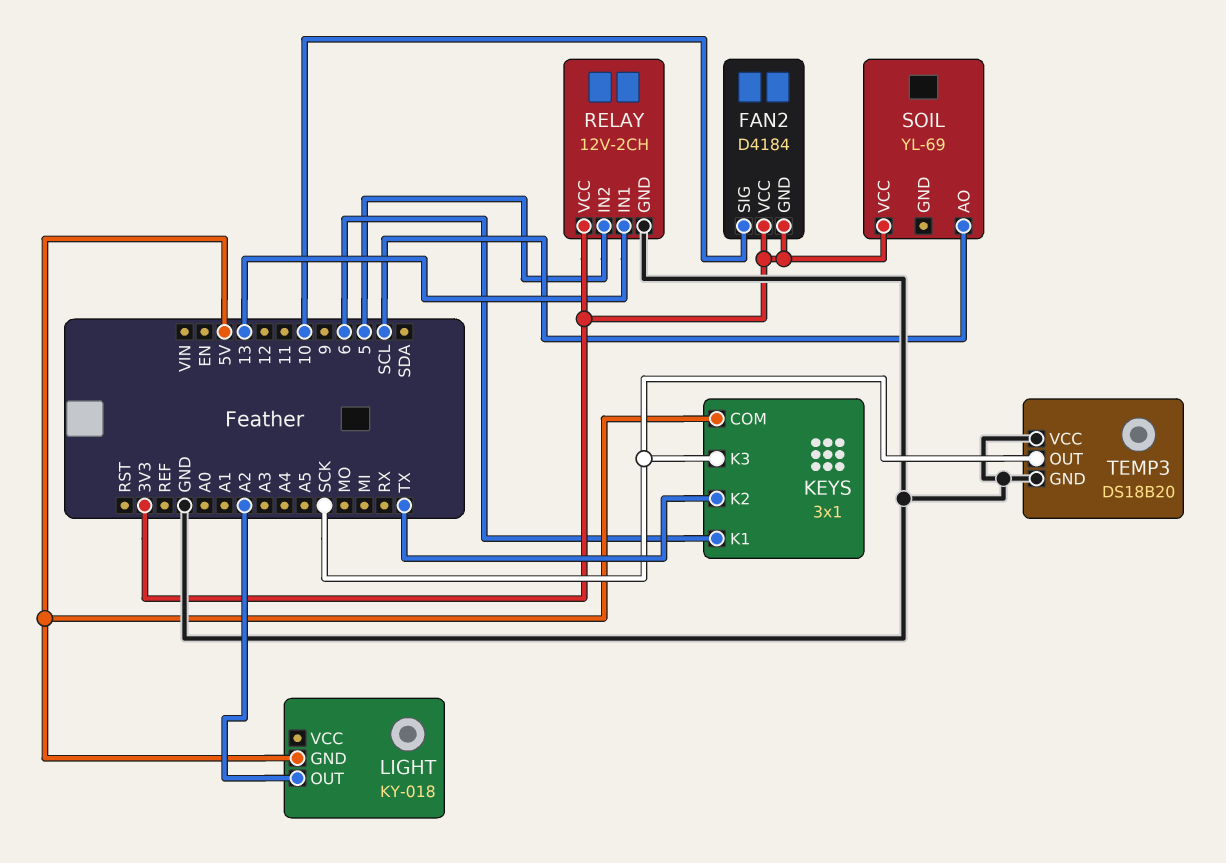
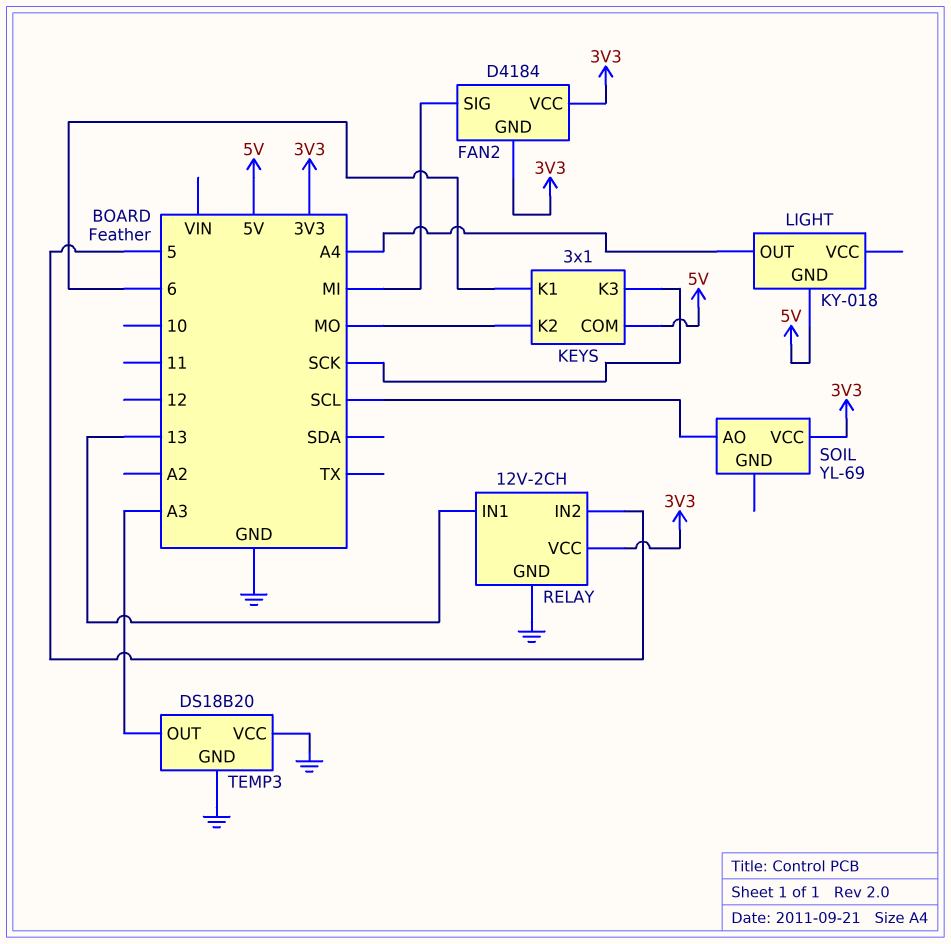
FAN2 pin SIG: 10 -> MI
KEYS pin K2: TX -> MO
LIGHT pin OUT: A2 -> A4
TEMP3 pin OUT: SCK -> A3

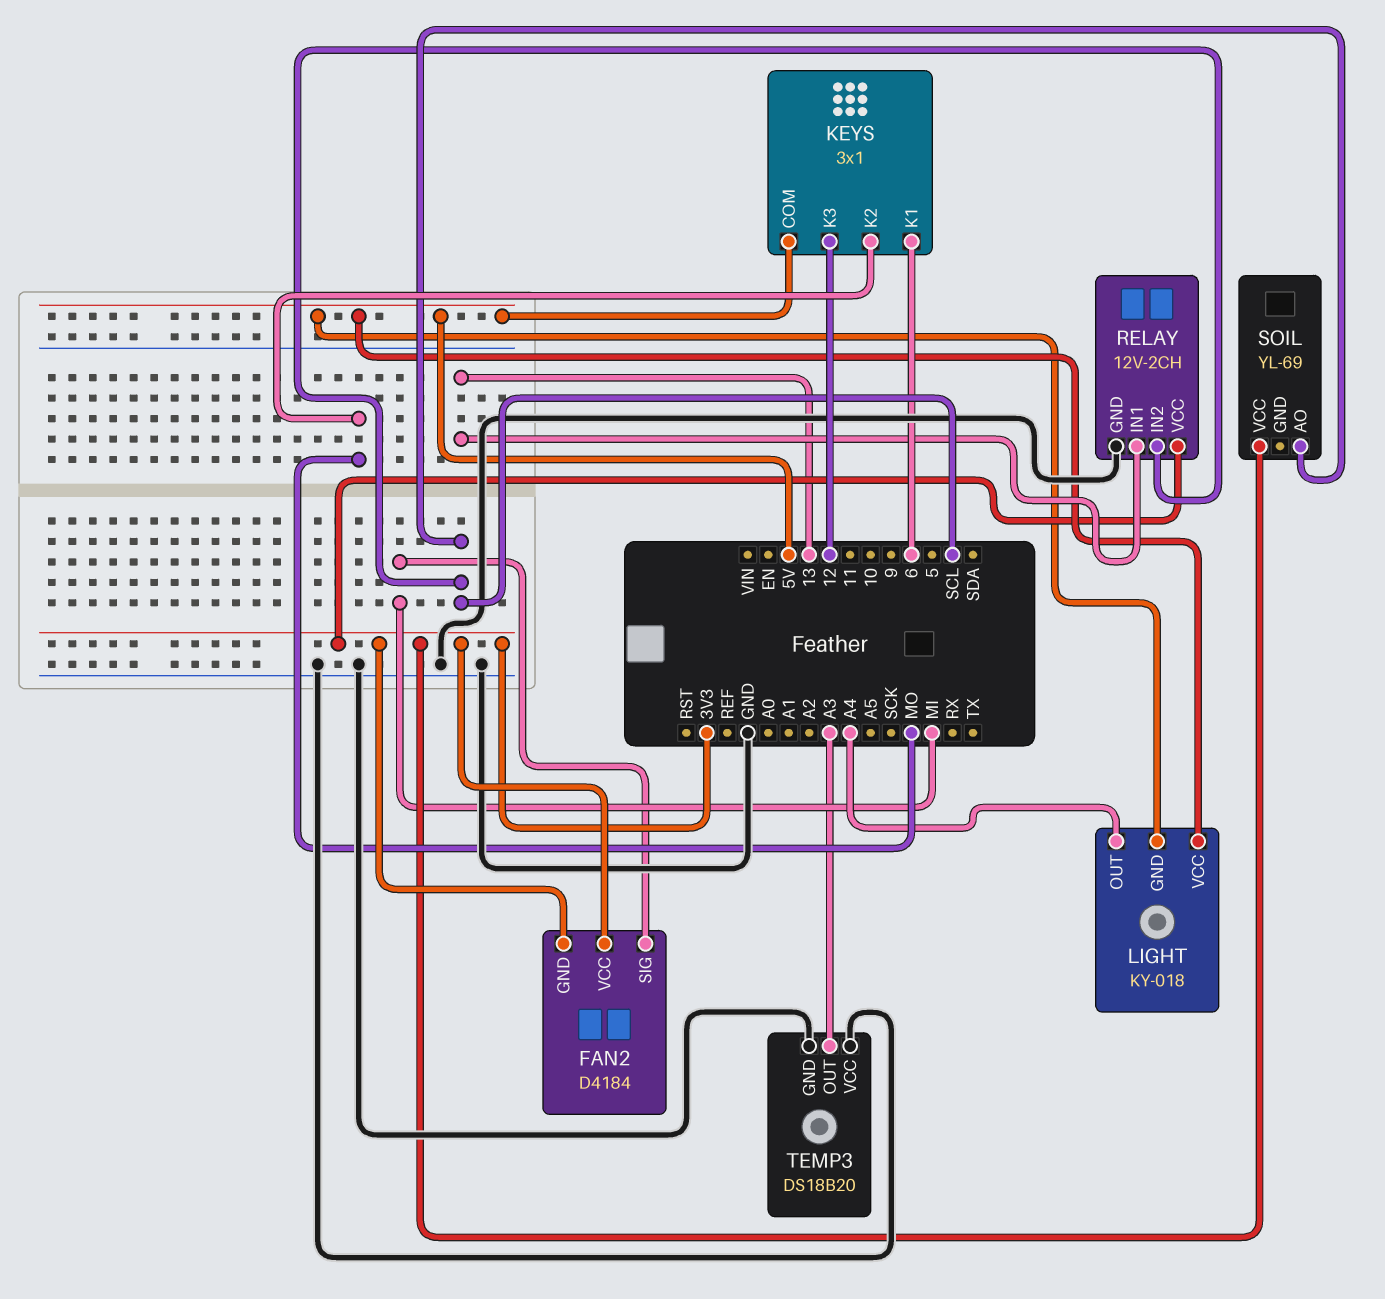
KEYS pin K3: SCK -> 12
LIGHT pin VCC: none -> 5V
RELAY pin IN2: 5 -> SCL

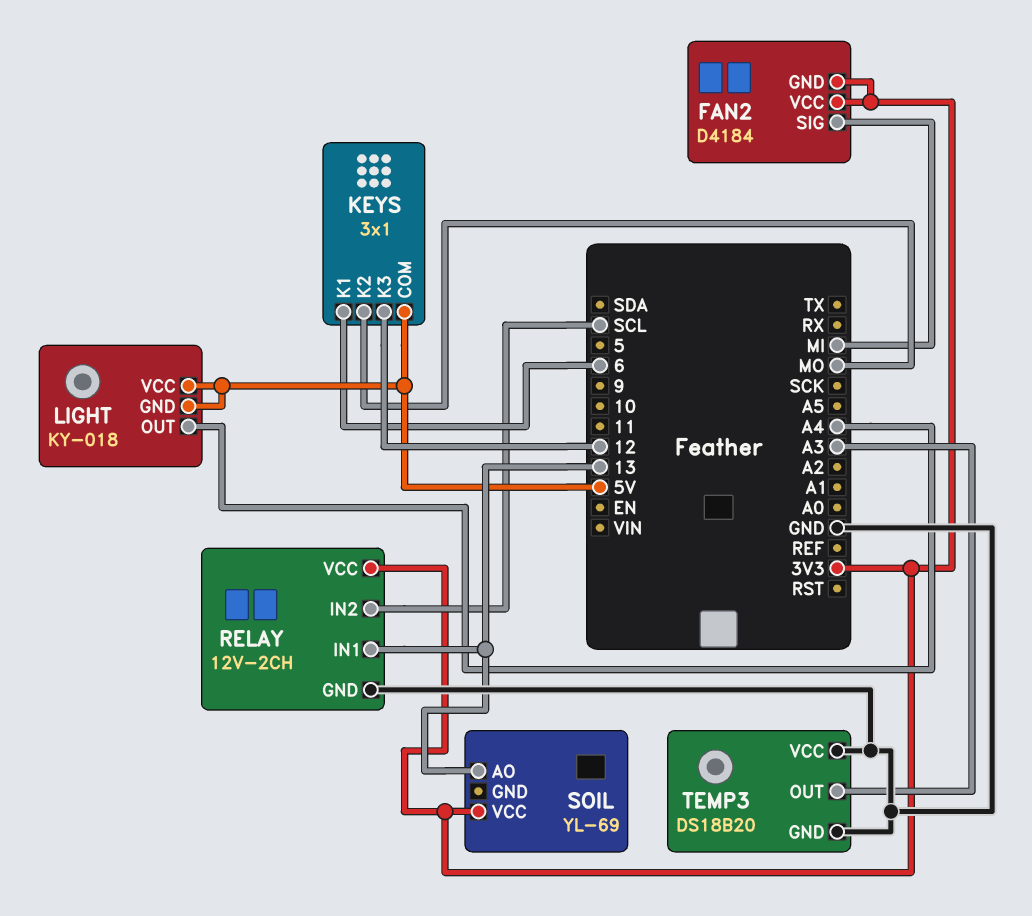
SOIL pin AO: SCL -> 13

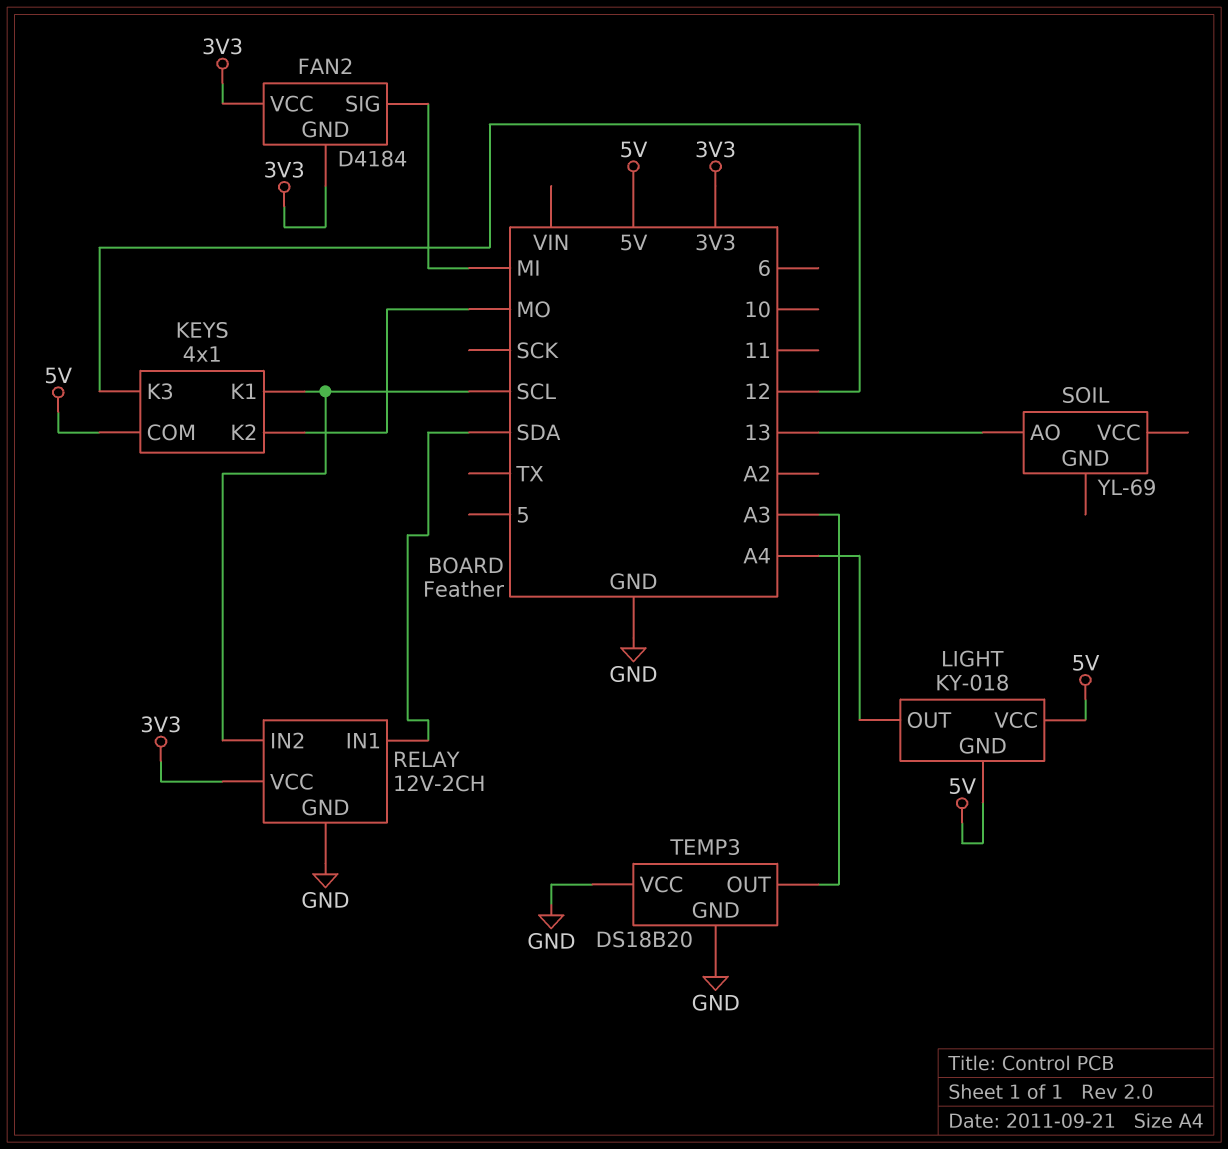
KEYS: 3x1 -> 4x1
KEYS pin K1: 6 -> SCL
RELAY pin IN1: 13 -> SDA
SOIL pin VCC: 3V3 -> none

